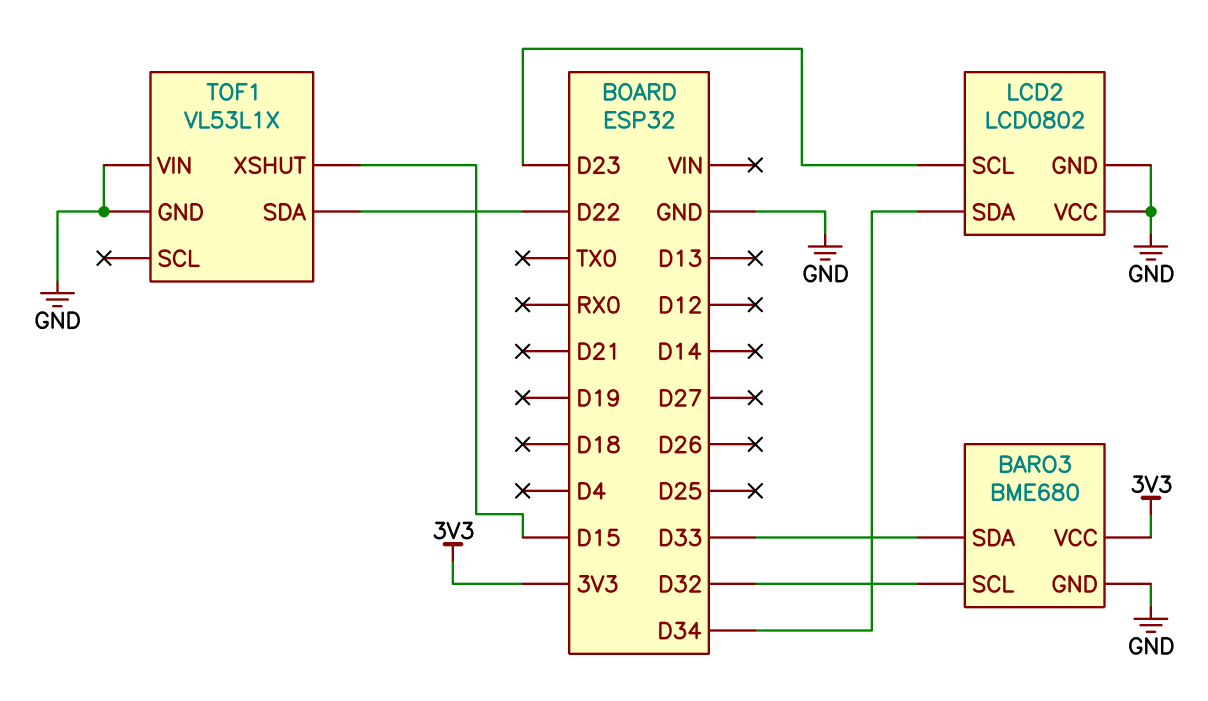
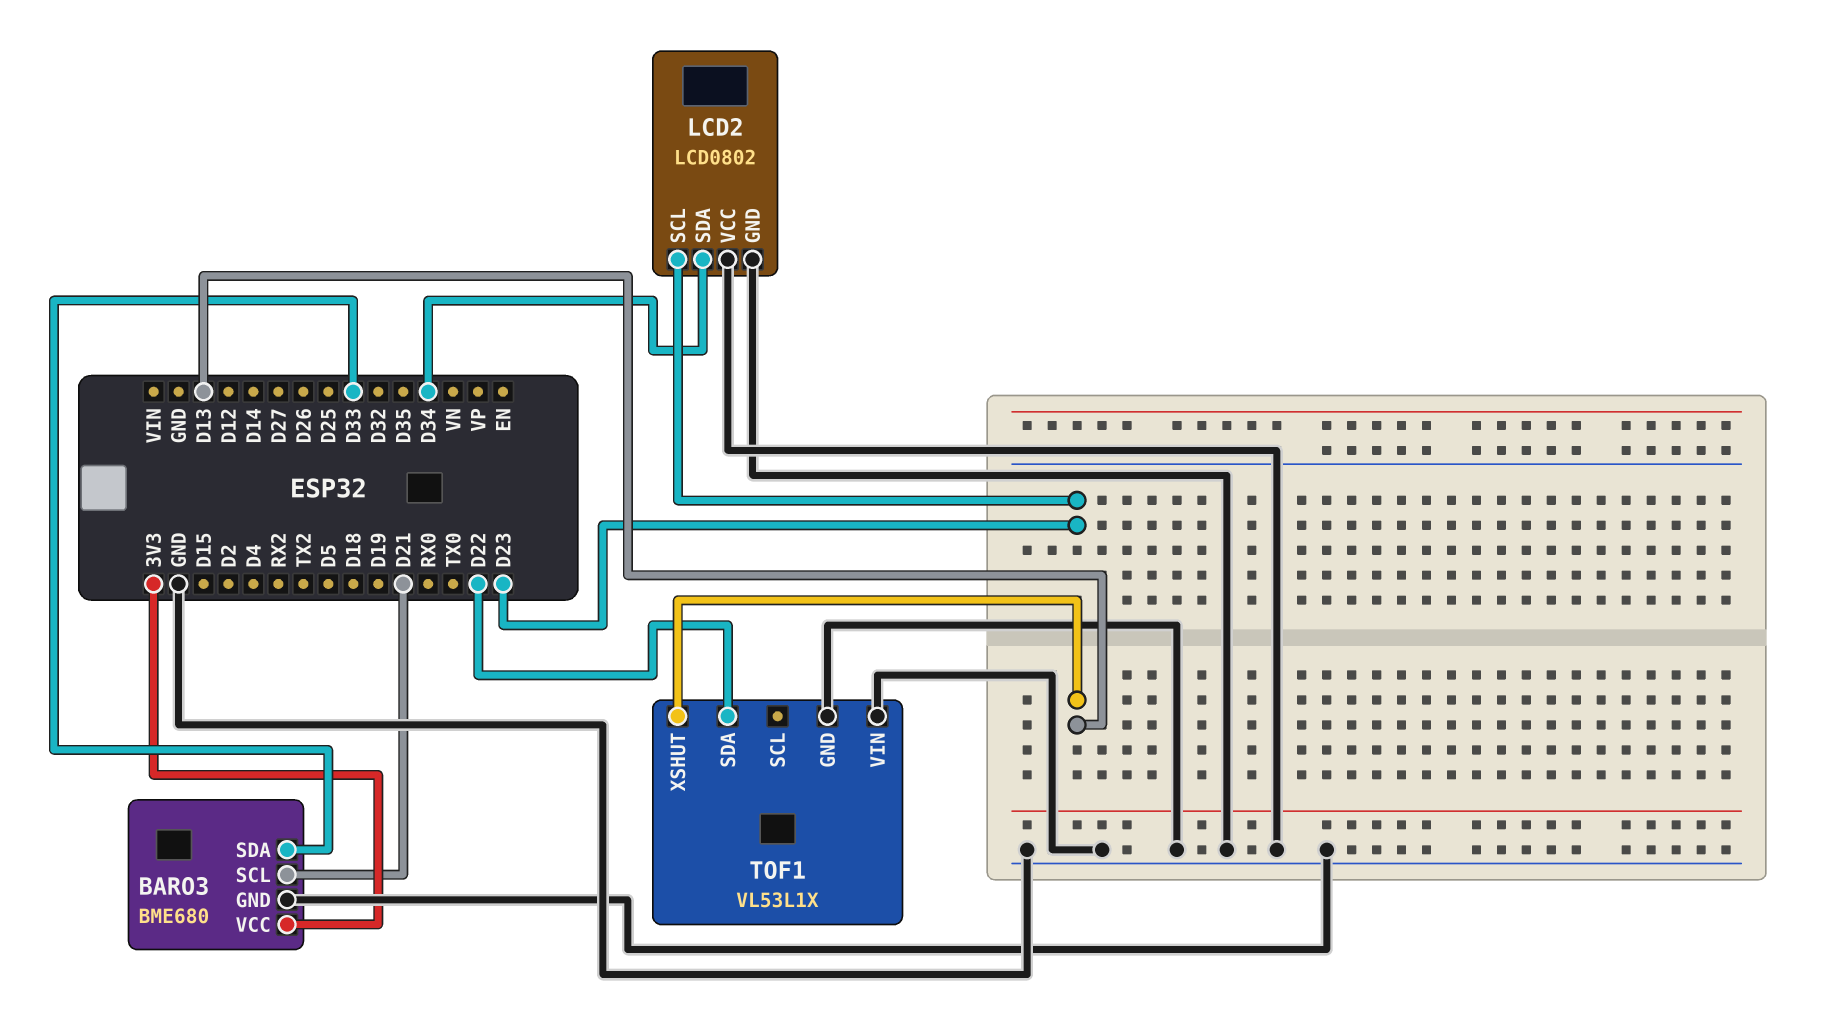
BARO3 pin SCL: D32 -> D21
TOF1 pin XSHUT: D15 -> D13

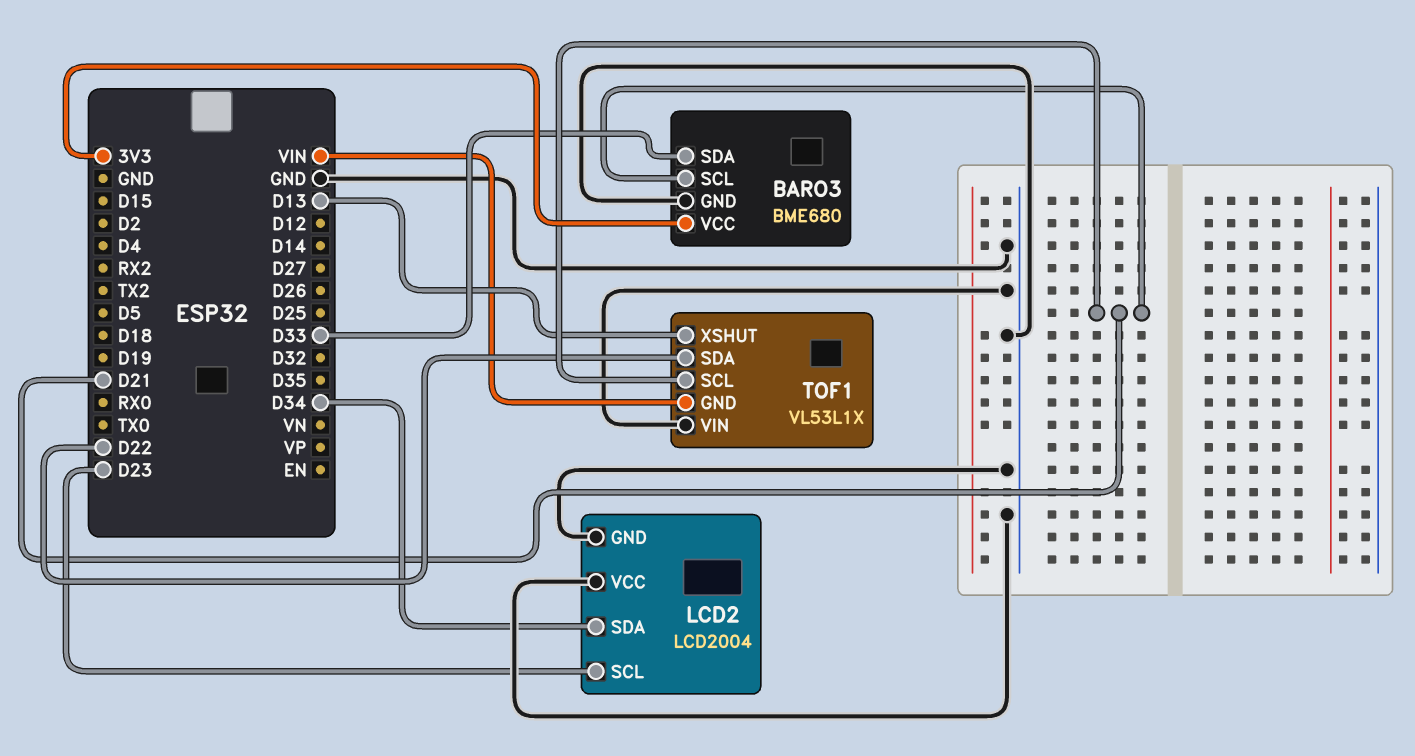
LCD2: LCD0802 -> LCD2004
TOF1 pin GND: GND -> VIN
TOF1 pin SCL: none -> D21

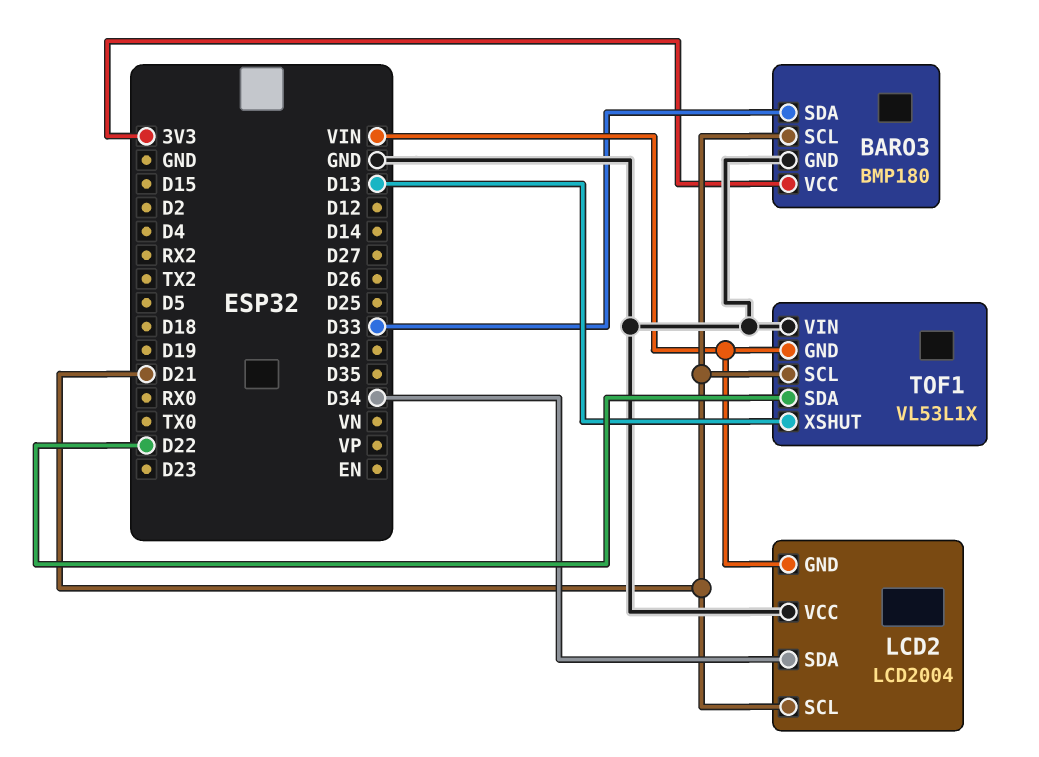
BARO3: BME680 -> BMP180
LCD2 pin GND: GND -> VIN
LCD2 pin SCL: D23 -> D21

